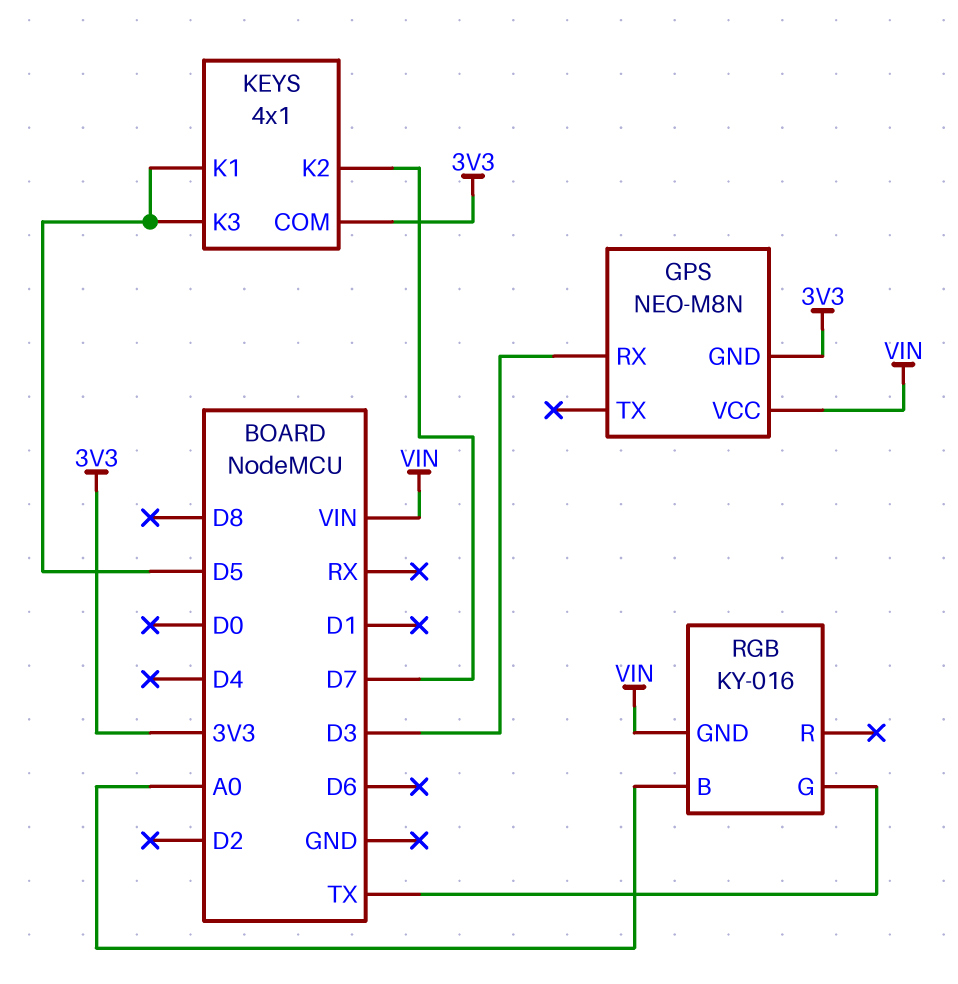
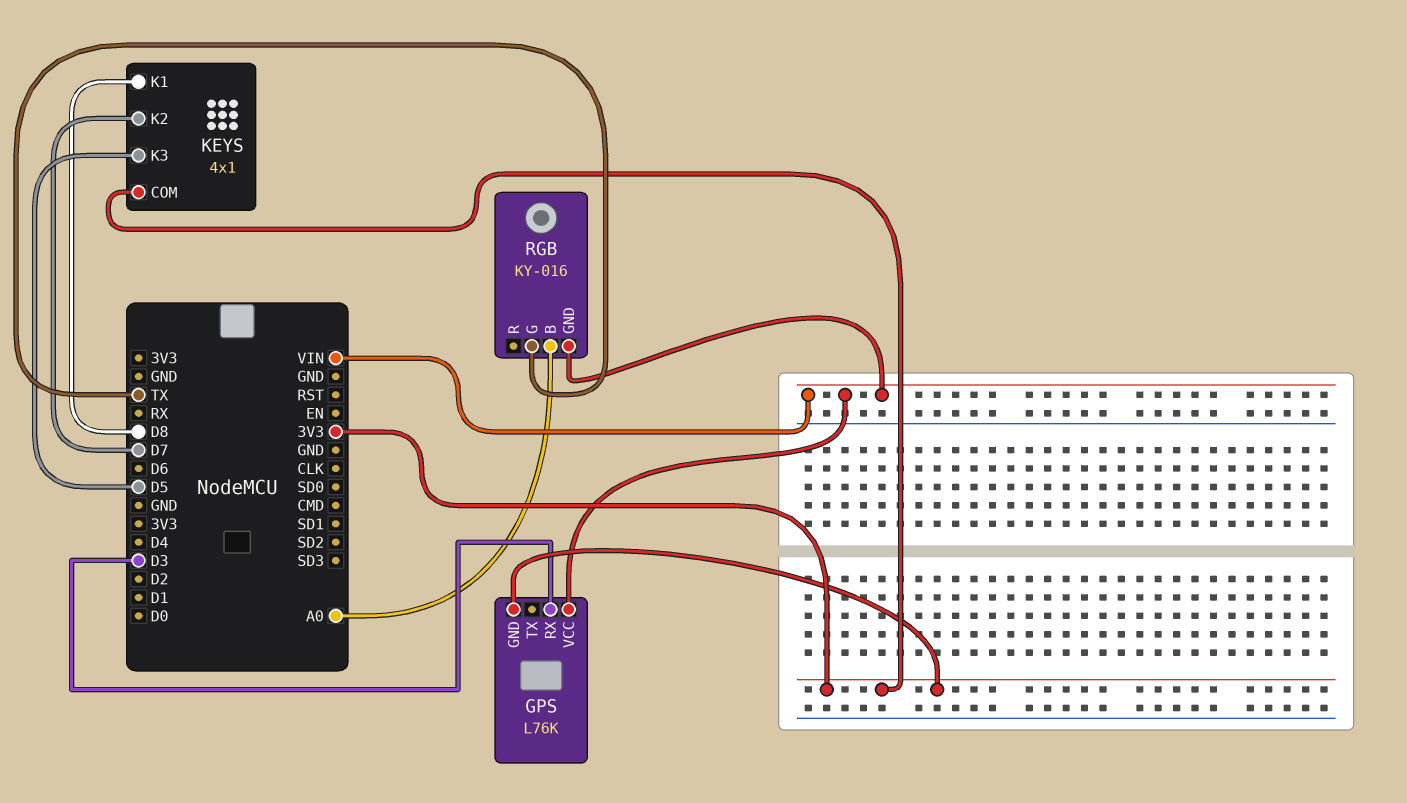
GPS: NEO-M8N -> L76K
KEYS pin K1: D5 -> D8

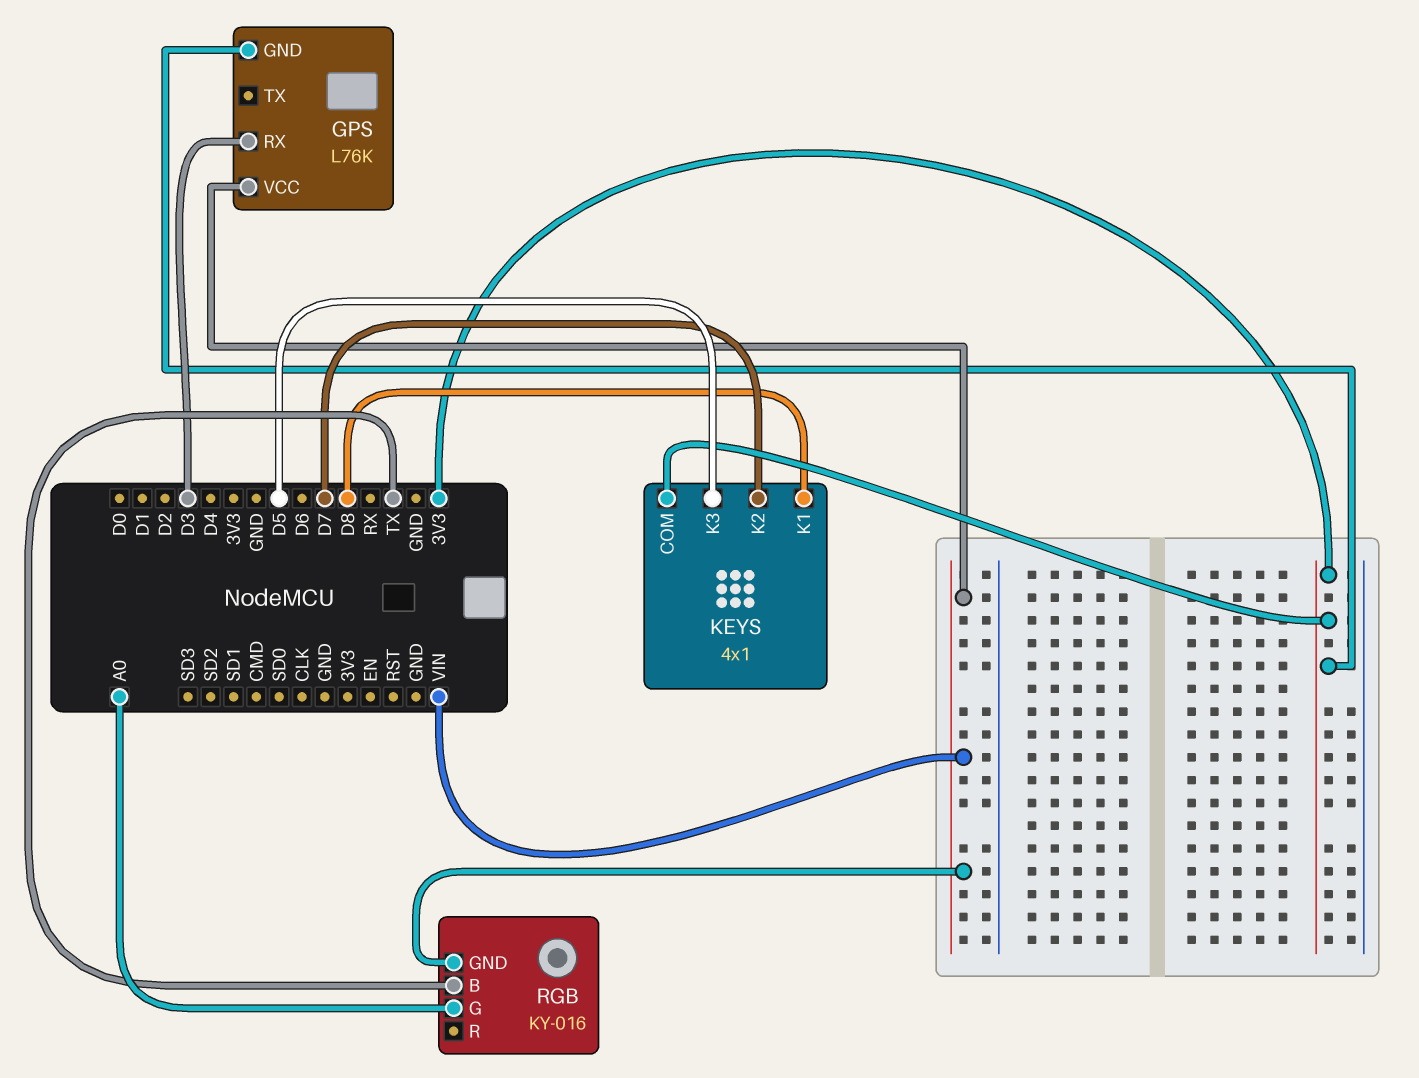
RGB pin B: A0 -> TX
RGB pin G: TX -> A0

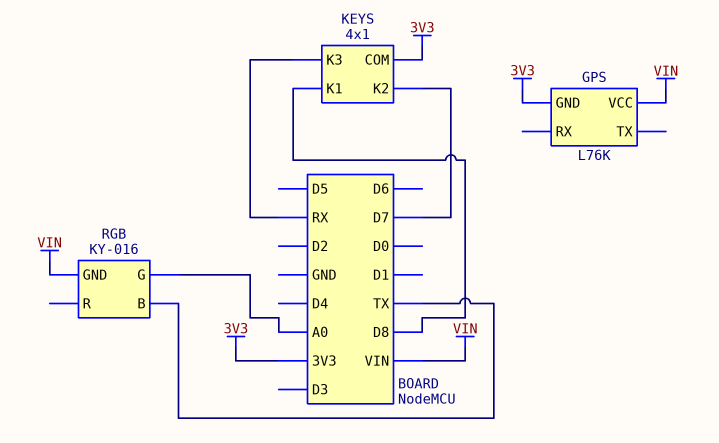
GPS pin RX: D3 -> none
KEYS pin K3: D5 -> RX

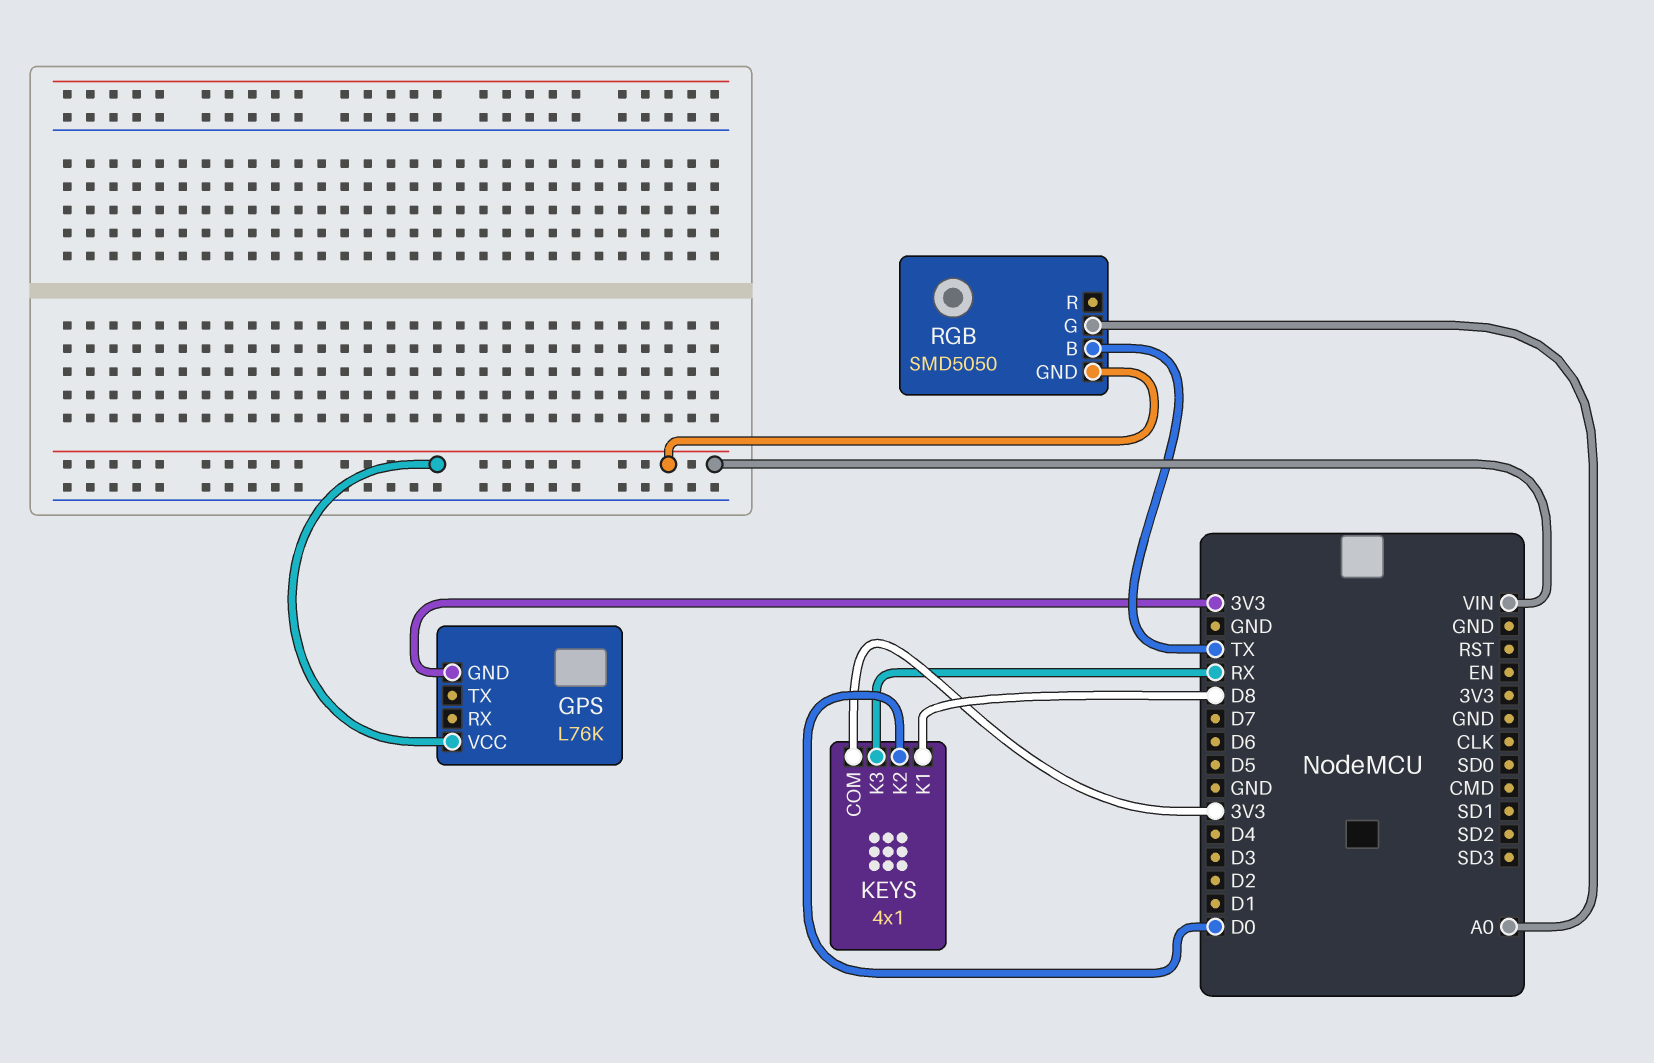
KEYS pin K2: D7 -> D0
RGB: KY-016 -> SMD5050

